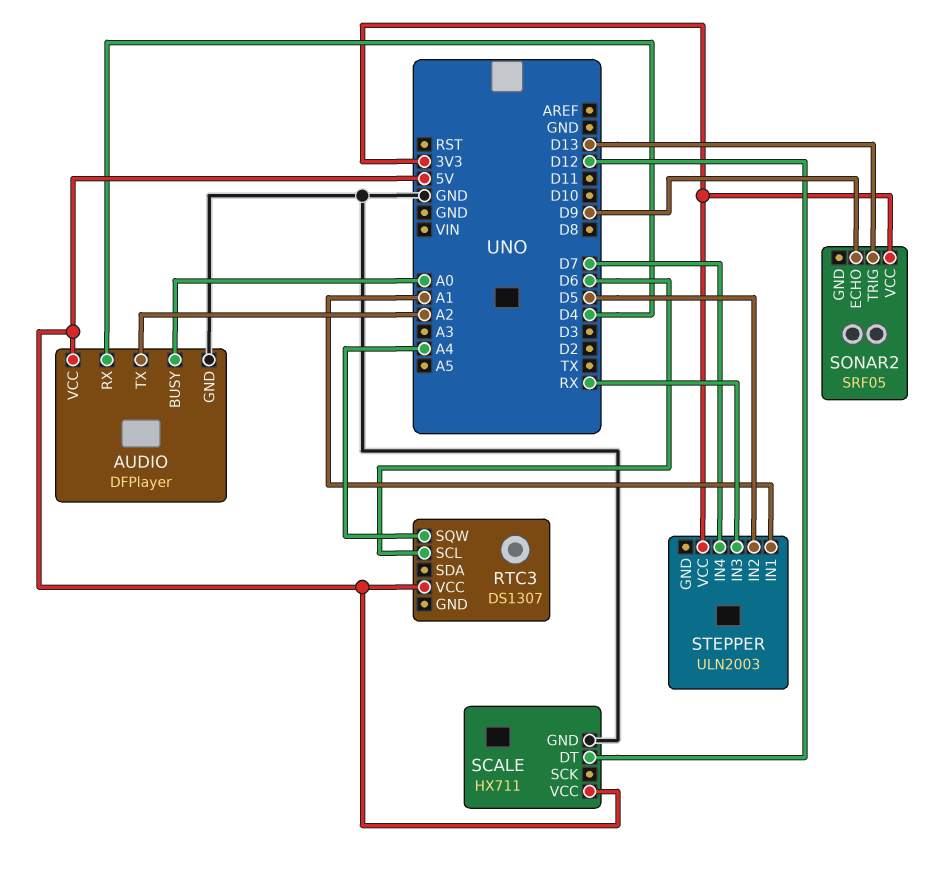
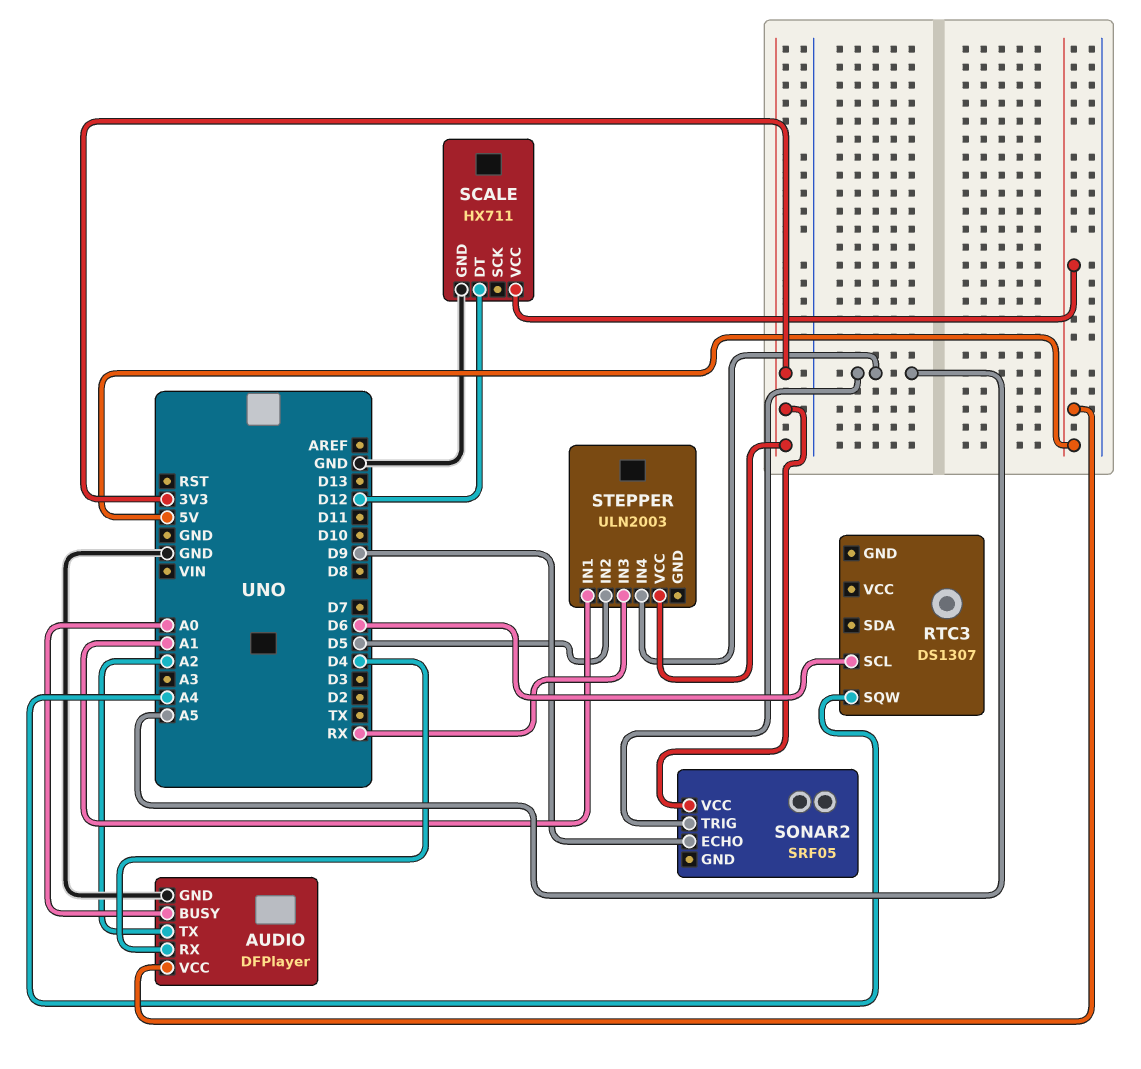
RTC3 pin VCC: 5V -> none
SONAR2 pin TRIG: D13 -> A5
STEPPER pin IN4: D7 -> A5

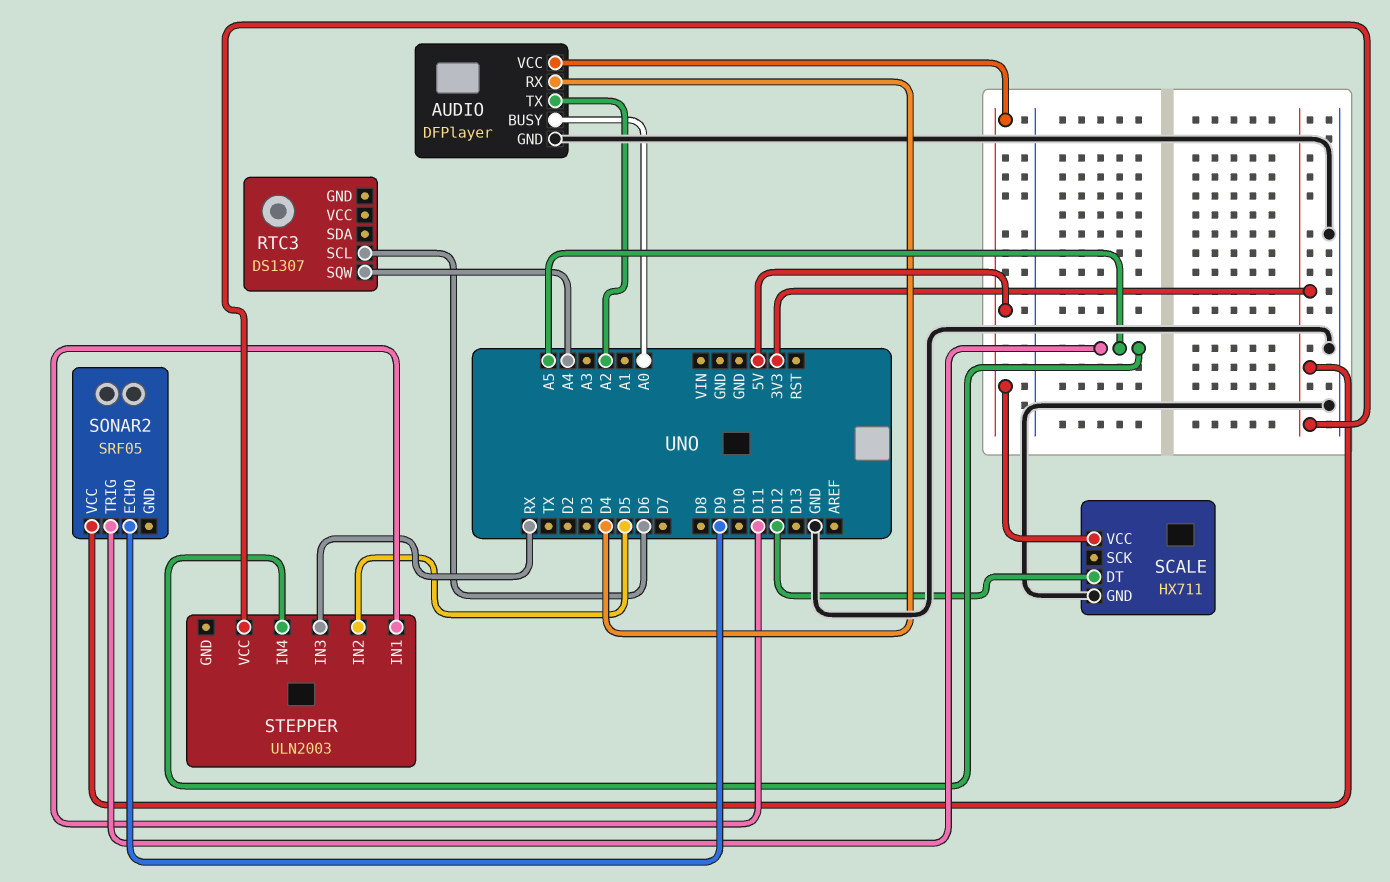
STEPPER pin IN1: A1 -> D11

